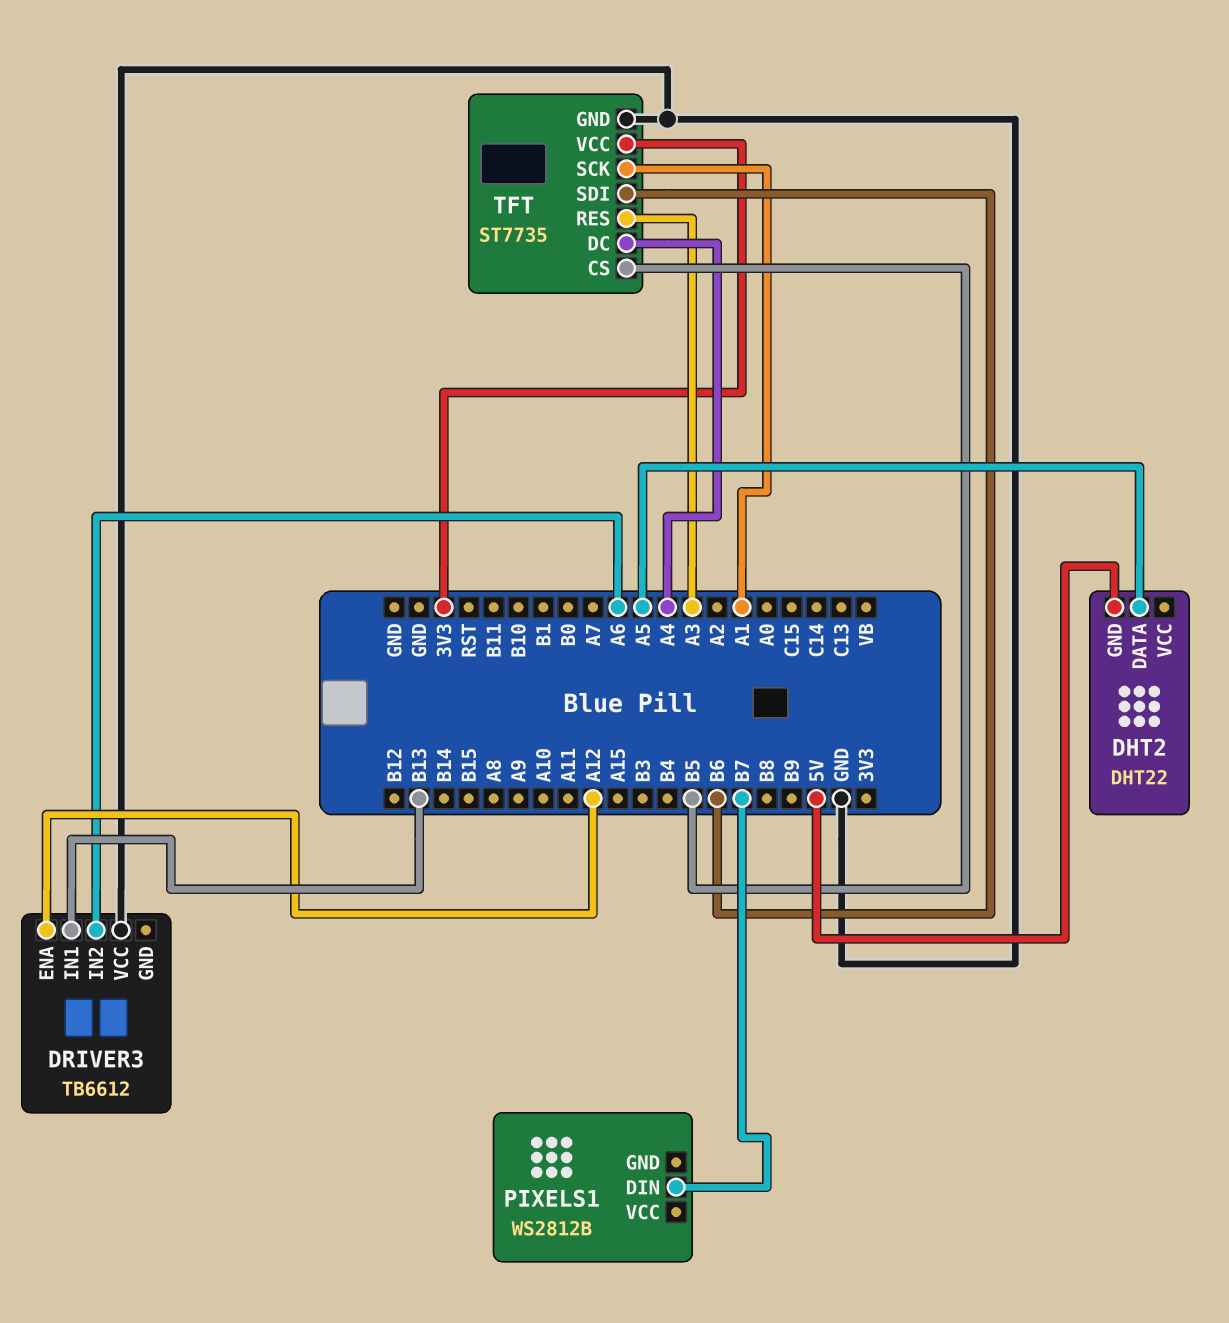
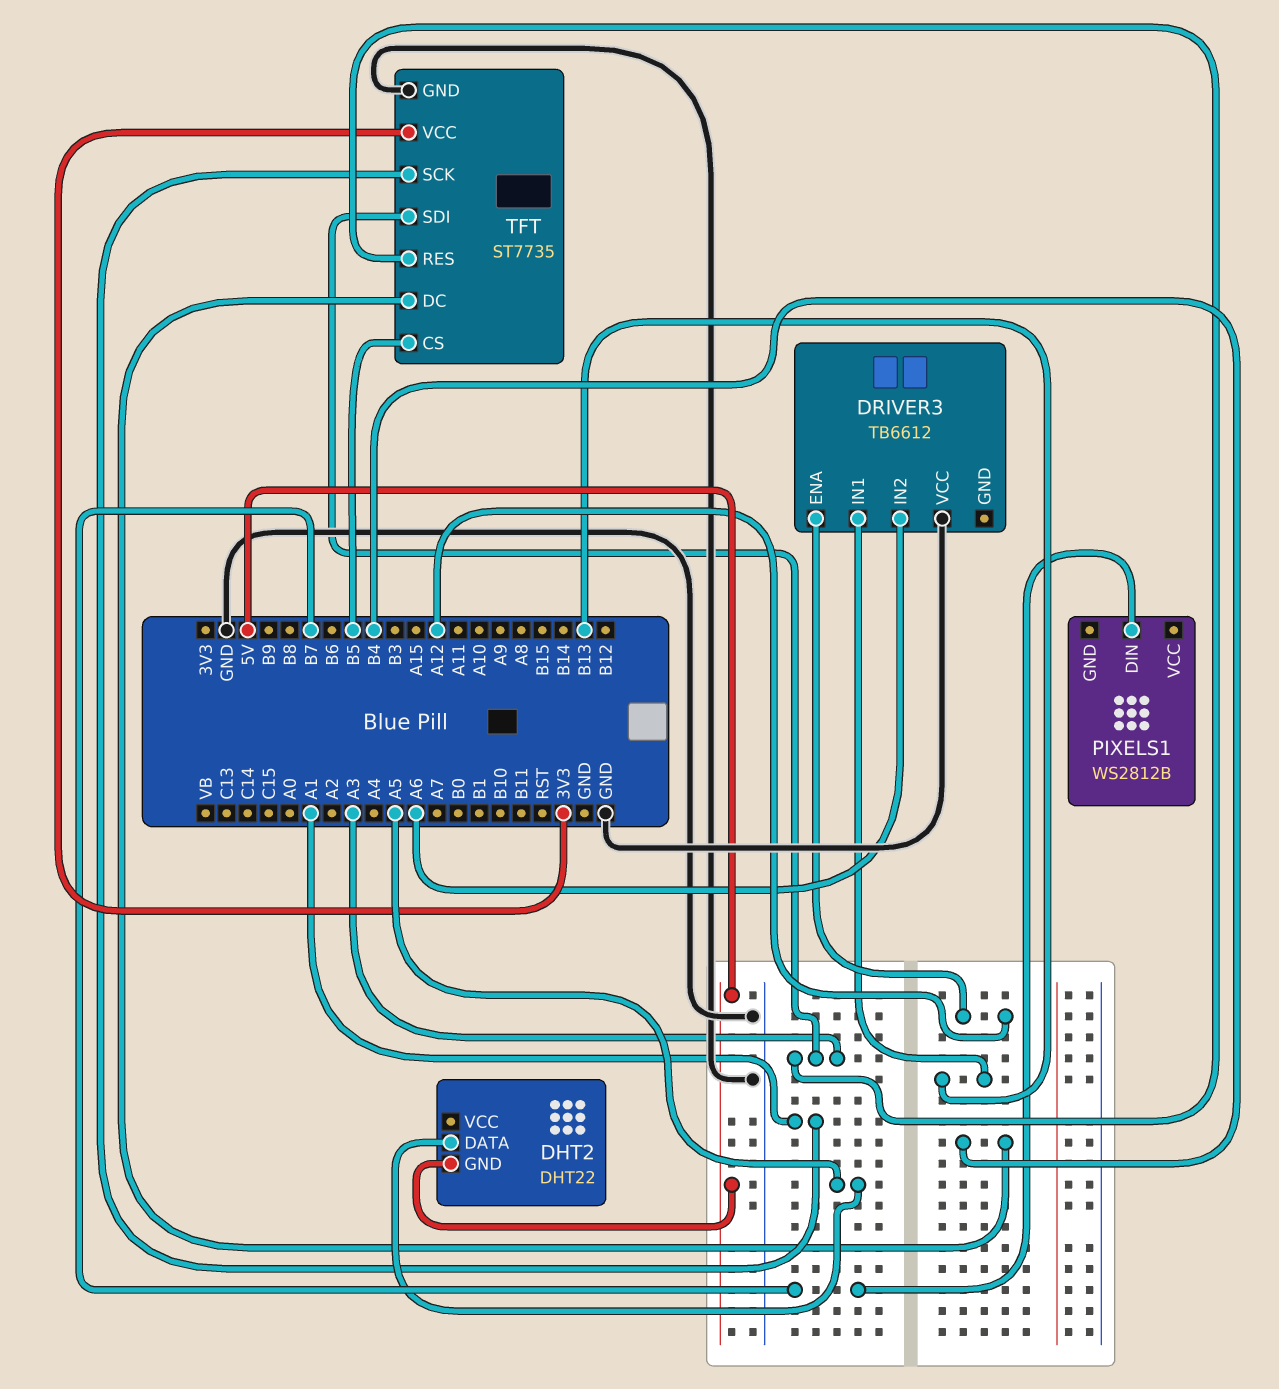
TFT pin DC: A4 -> B4
TFT pin SDI: B6 -> A3

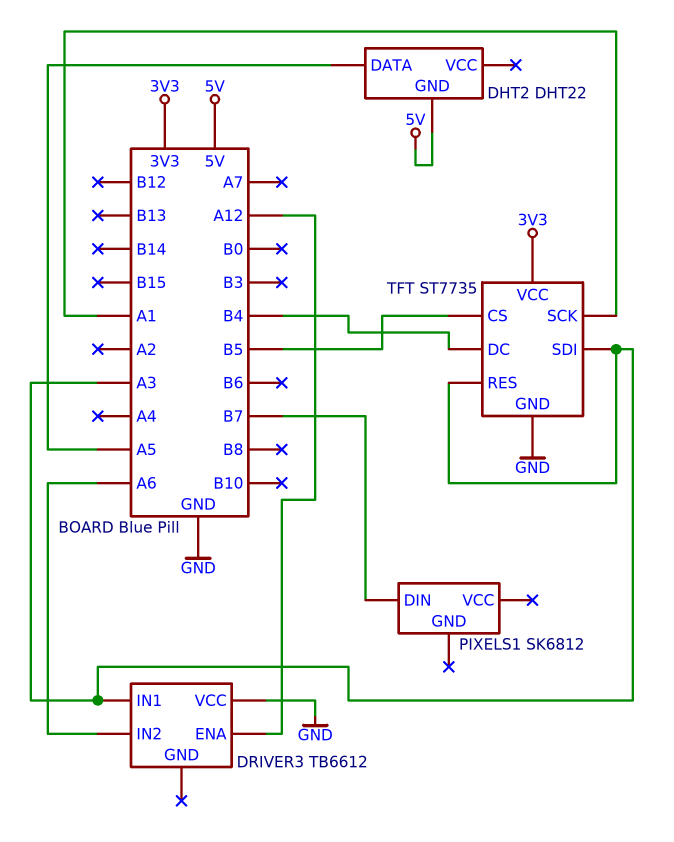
DRIVER3 pin IN1: B13 -> A3
PIXELS1: WS2812B -> SK6812

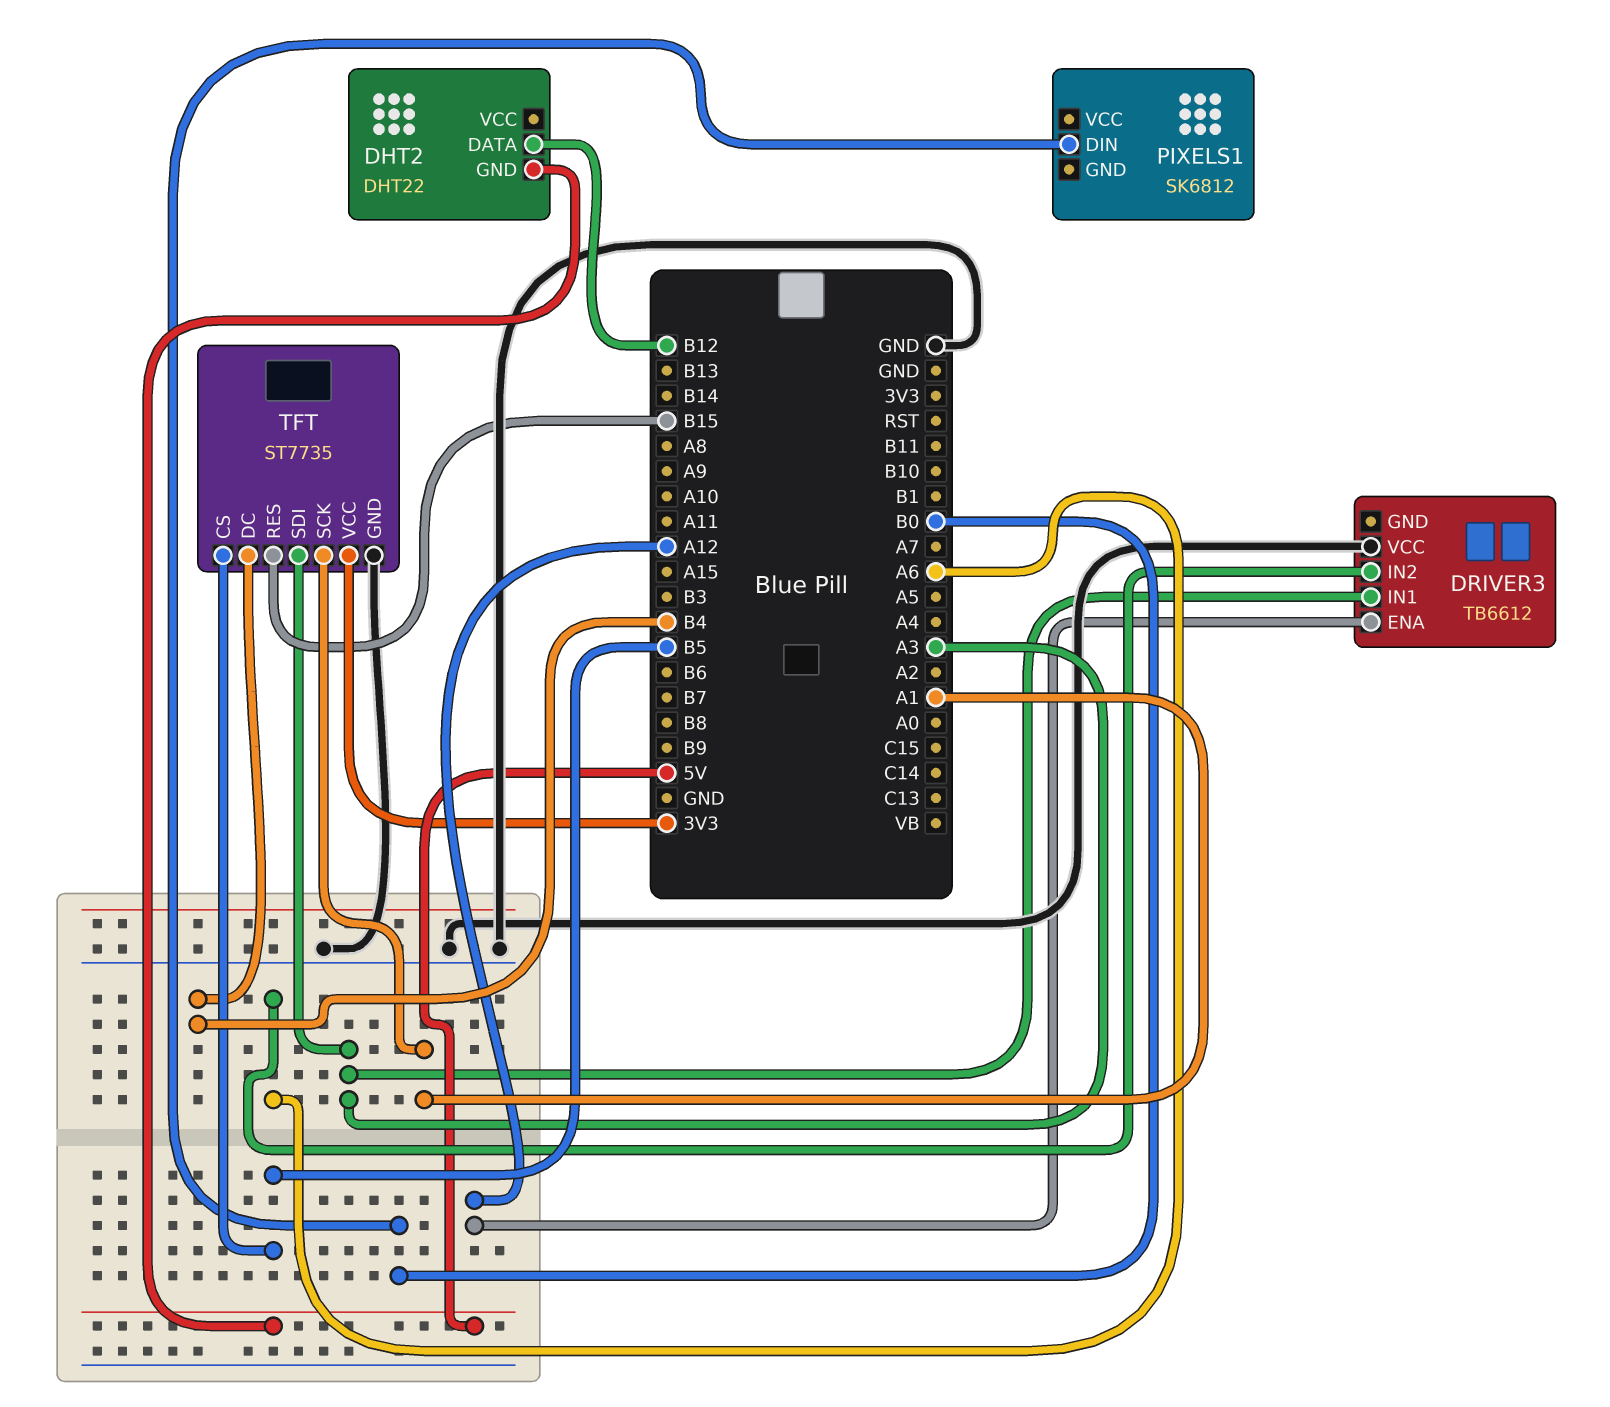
DHT2 pin DATA: A5 -> B12
PIXELS1 pin DIN: B7 -> B0
TFT pin RES: A3 -> B15

